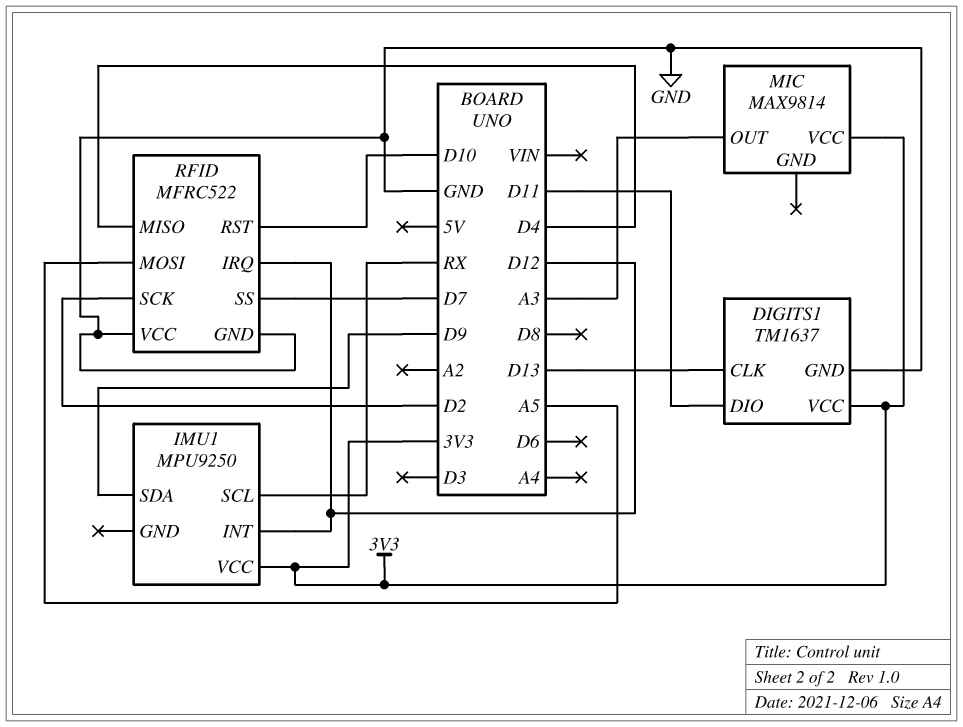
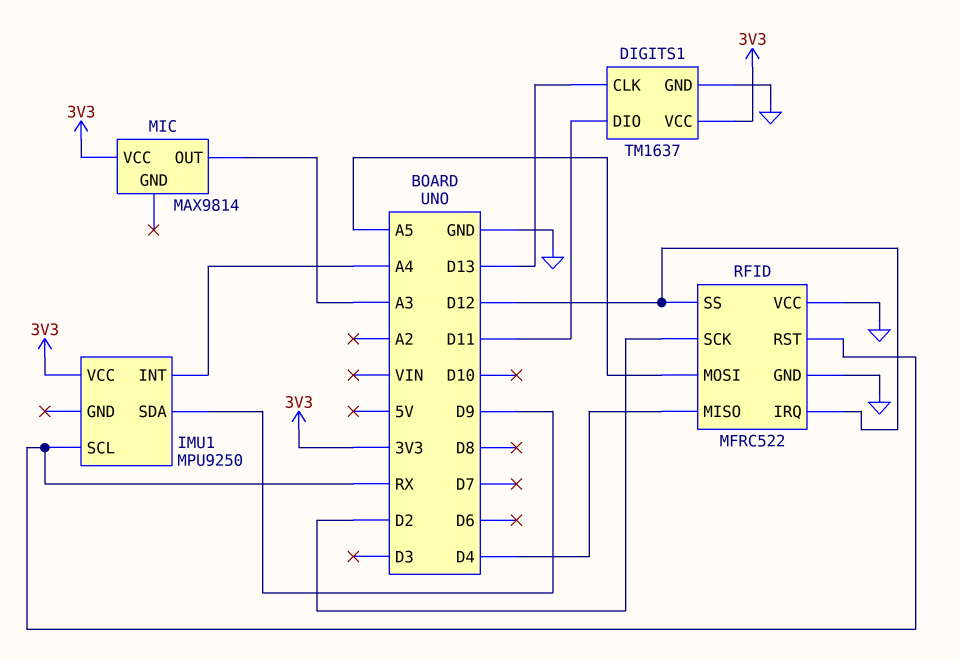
IMU1 pin INT: D12 -> A4
RFID pin RST: D10 -> RX
RFID pin SS: D7 -> D12

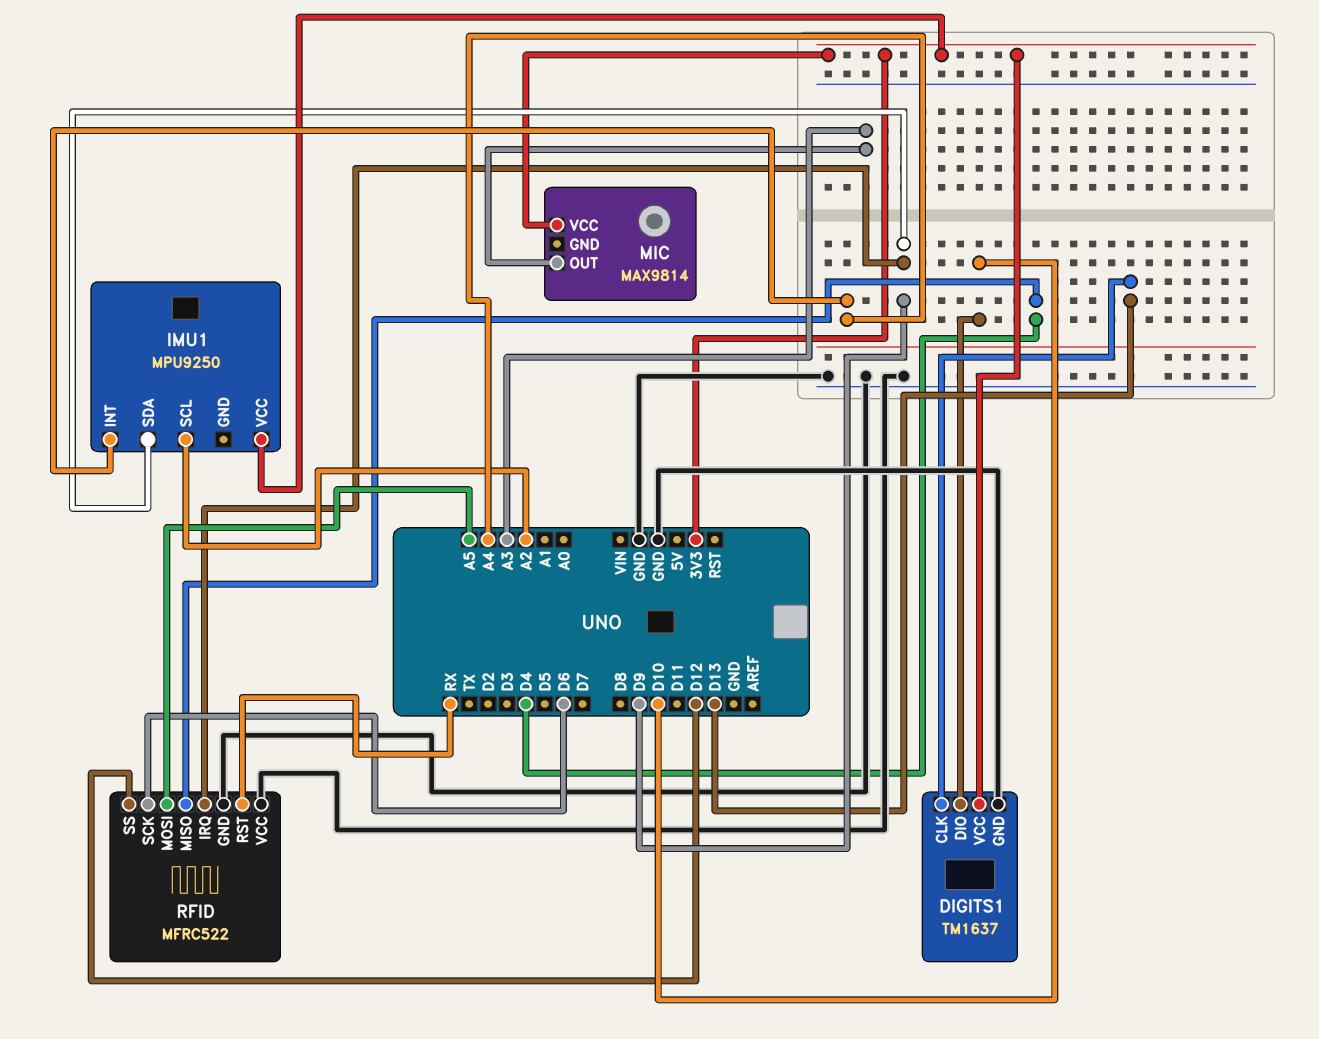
DIGITS1 pin DIO: D11 -> D10
IMU1 pin SCL: RX -> A2
RFID pin IRQ: D12 -> D9
RFID pin SCK: D2 -> D6

